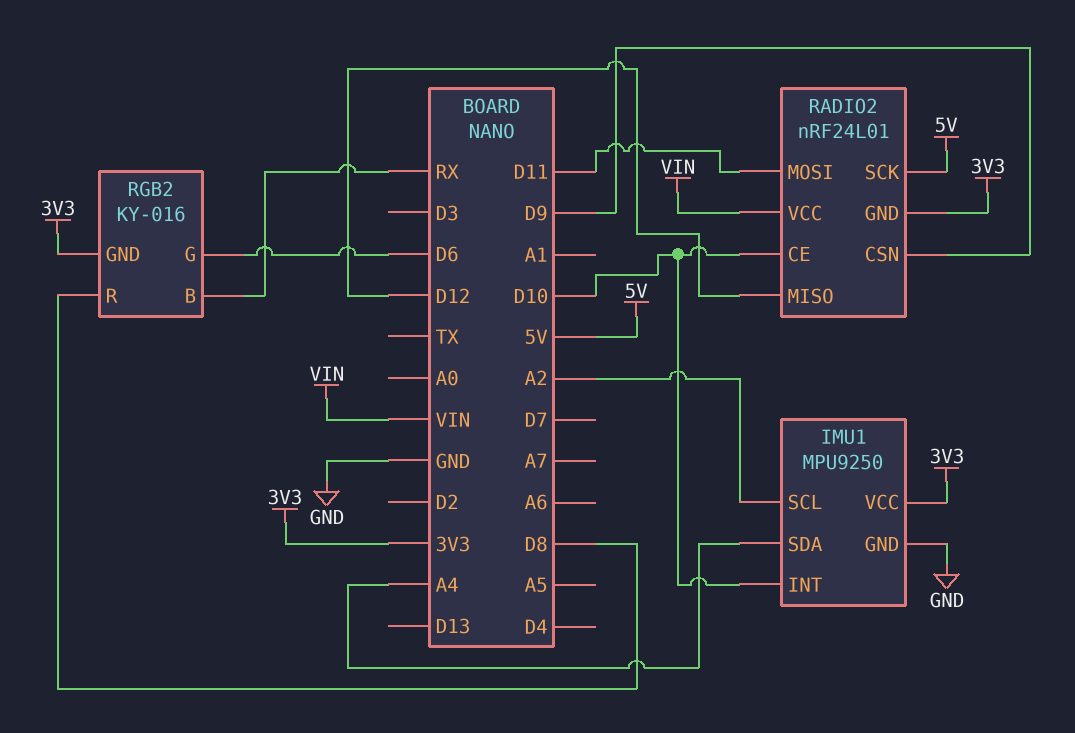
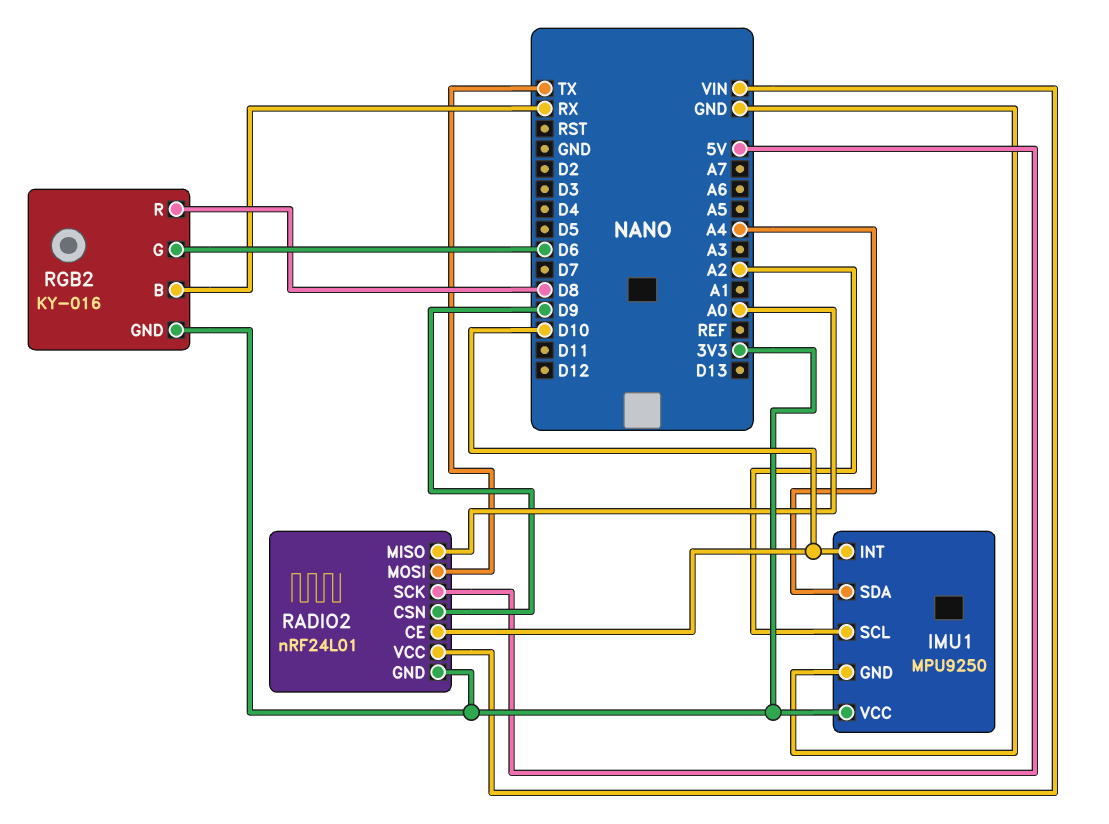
RADIO2 pin MISO: D12 -> A0
RADIO2 pin MOSI: D11 -> TX

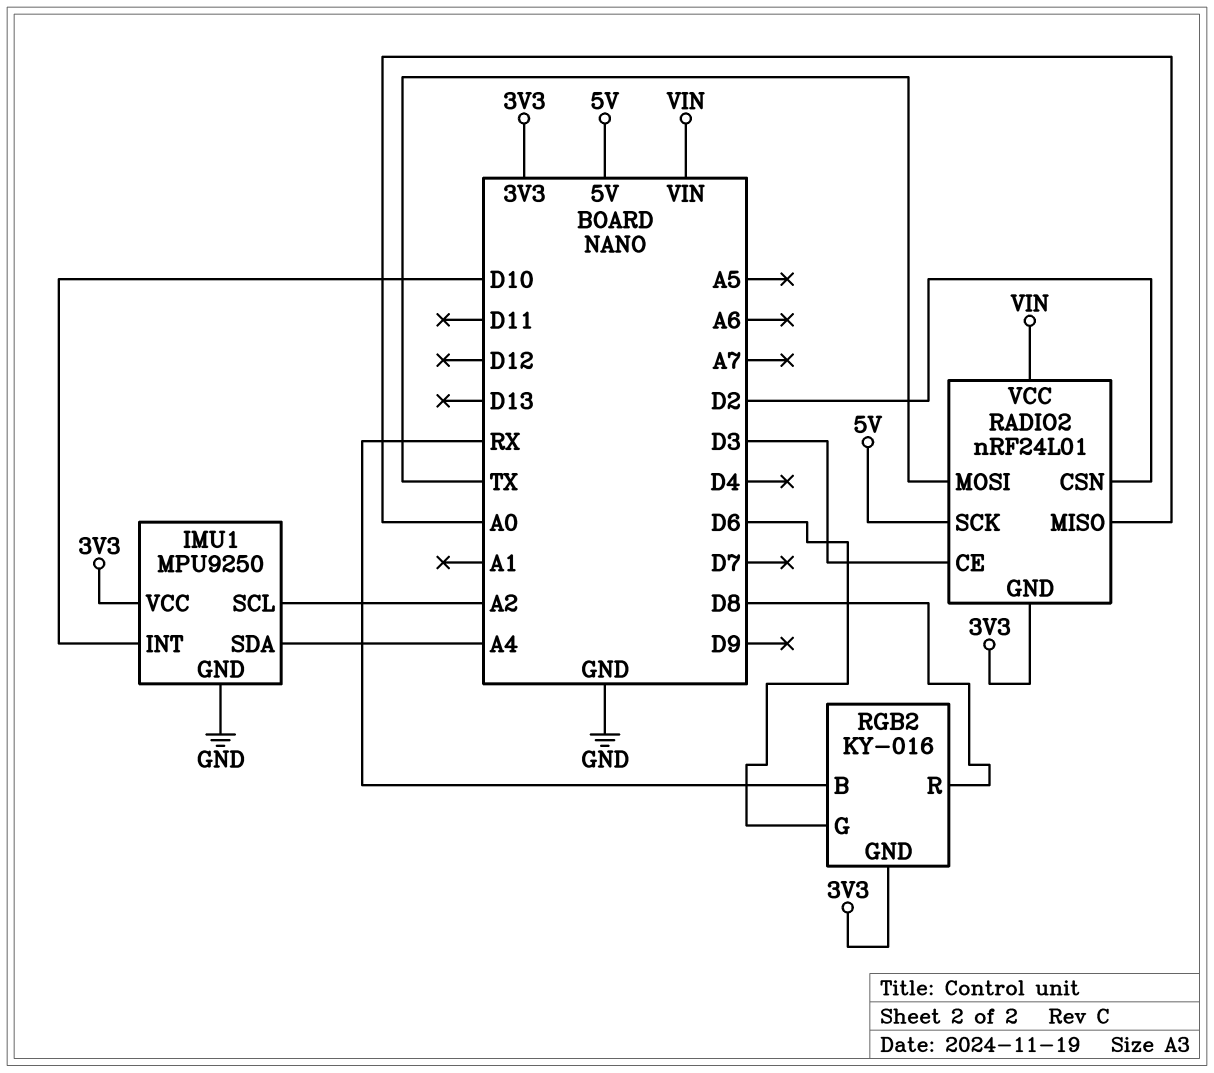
RADIO2 pin CE: D10 -> D3
RADIO2 pin CSN: D9 -> D2

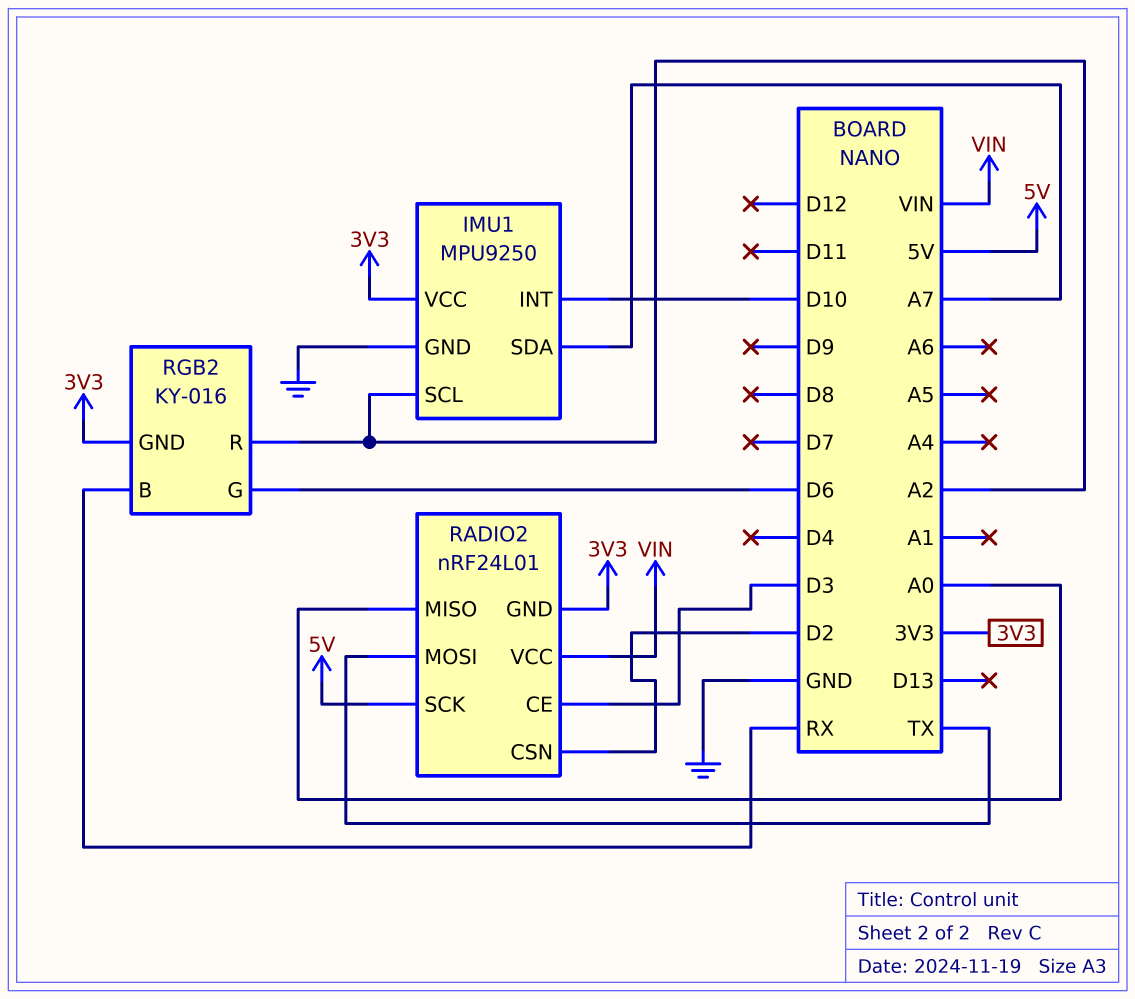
IMU1 pin SDA: A4 -> A7
RGB2 pin R: D8 -> A2

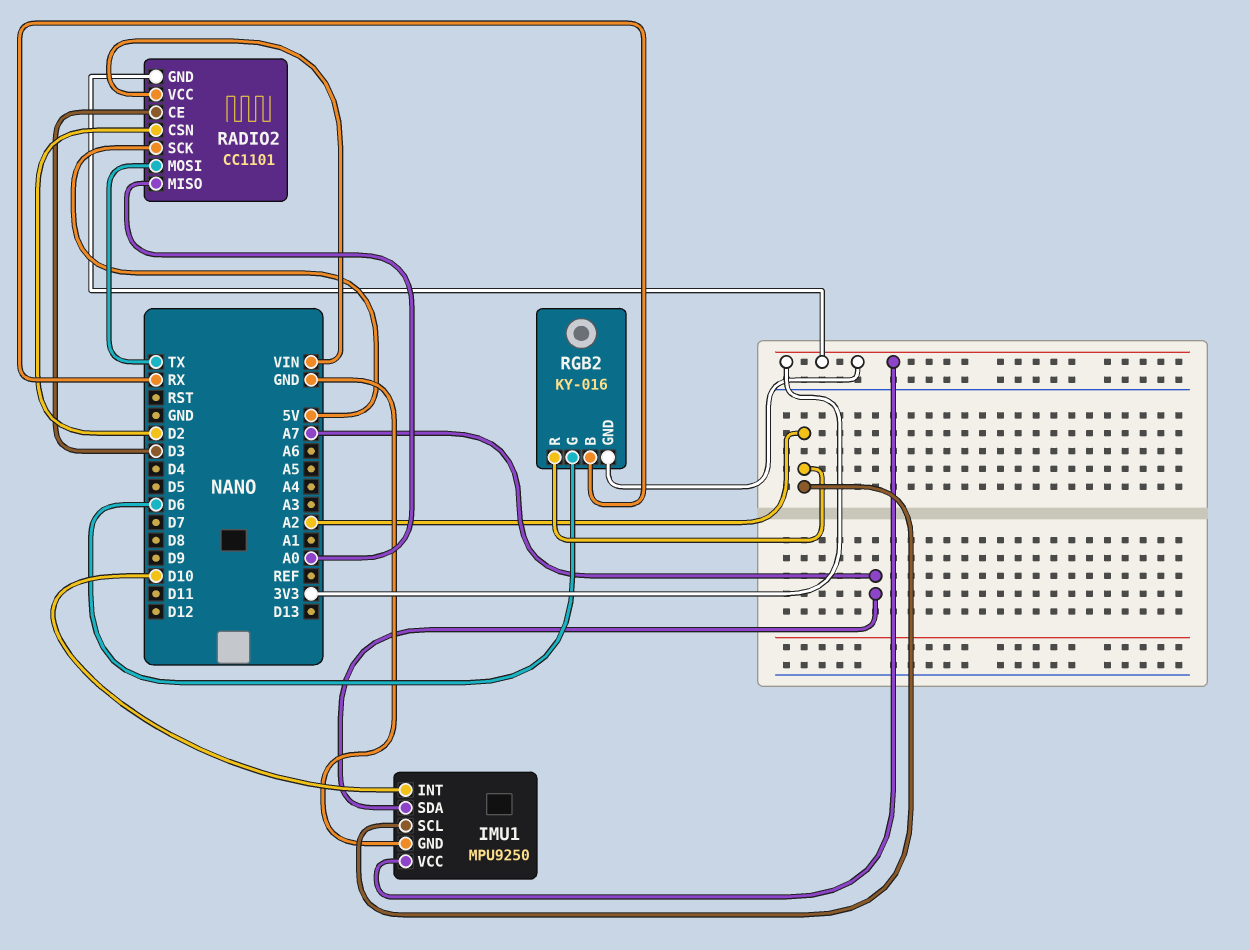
RADIO2: nRF24L01 -> CC1101

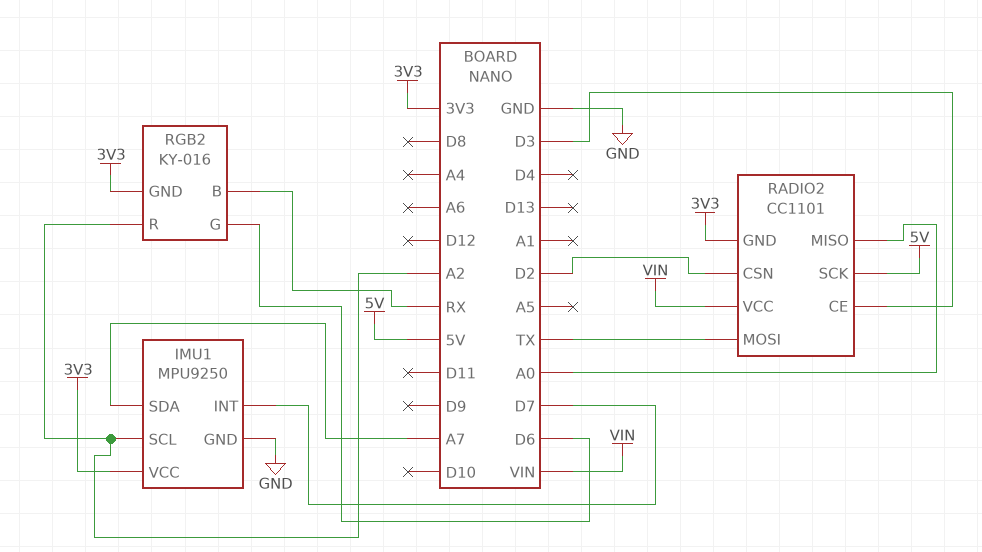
IMU1 pin INT: D10 -> D7

